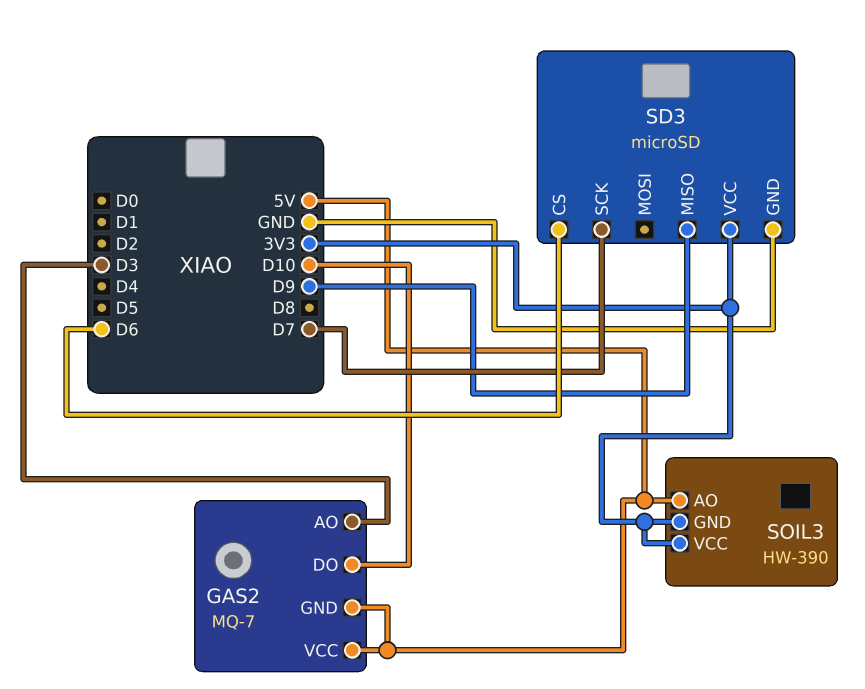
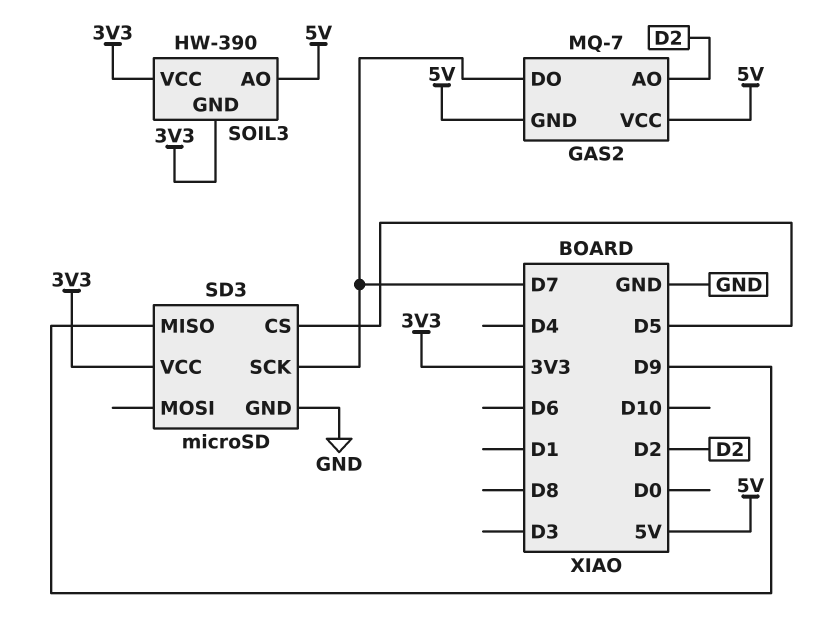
GAS2 pin AO: D3 -> D2
GAS2 pin DO: D10 -> D7
SD3 pin CS: D6 -> D5

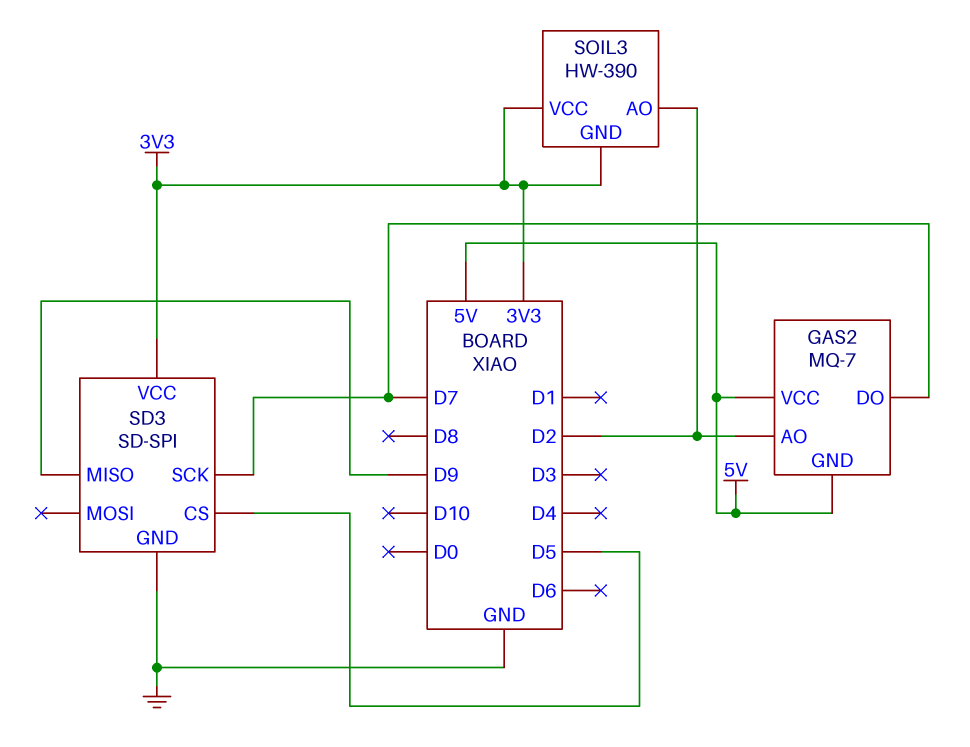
SD3: microSD -> SD-SPI
SOIL3 pin AO: 5V -> D2

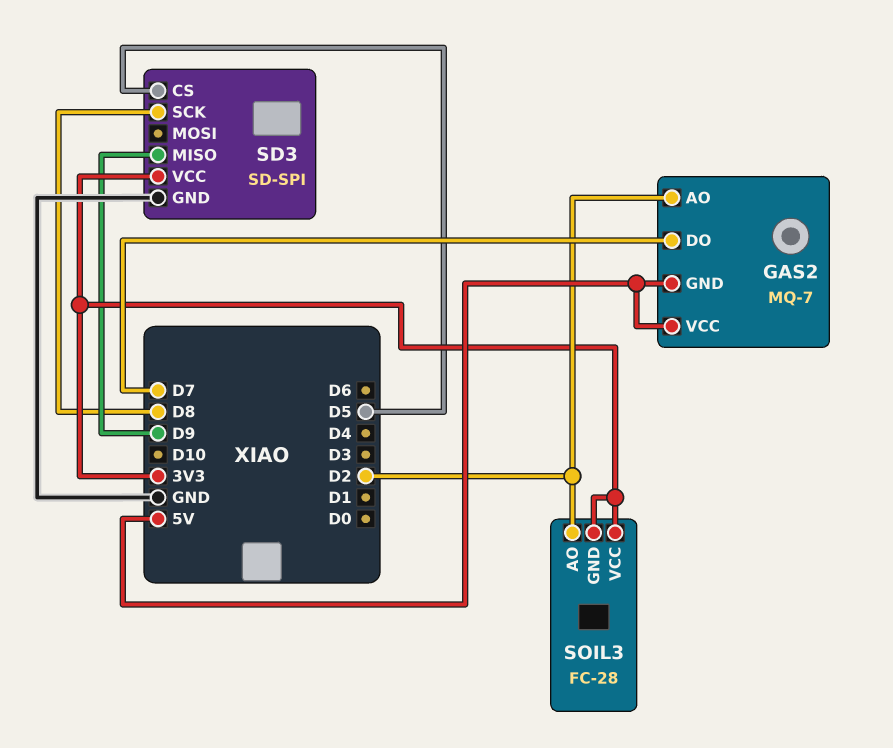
SD3 pin SCK: D7 -> D8
SOIL3: HW-390 -> FC-28

